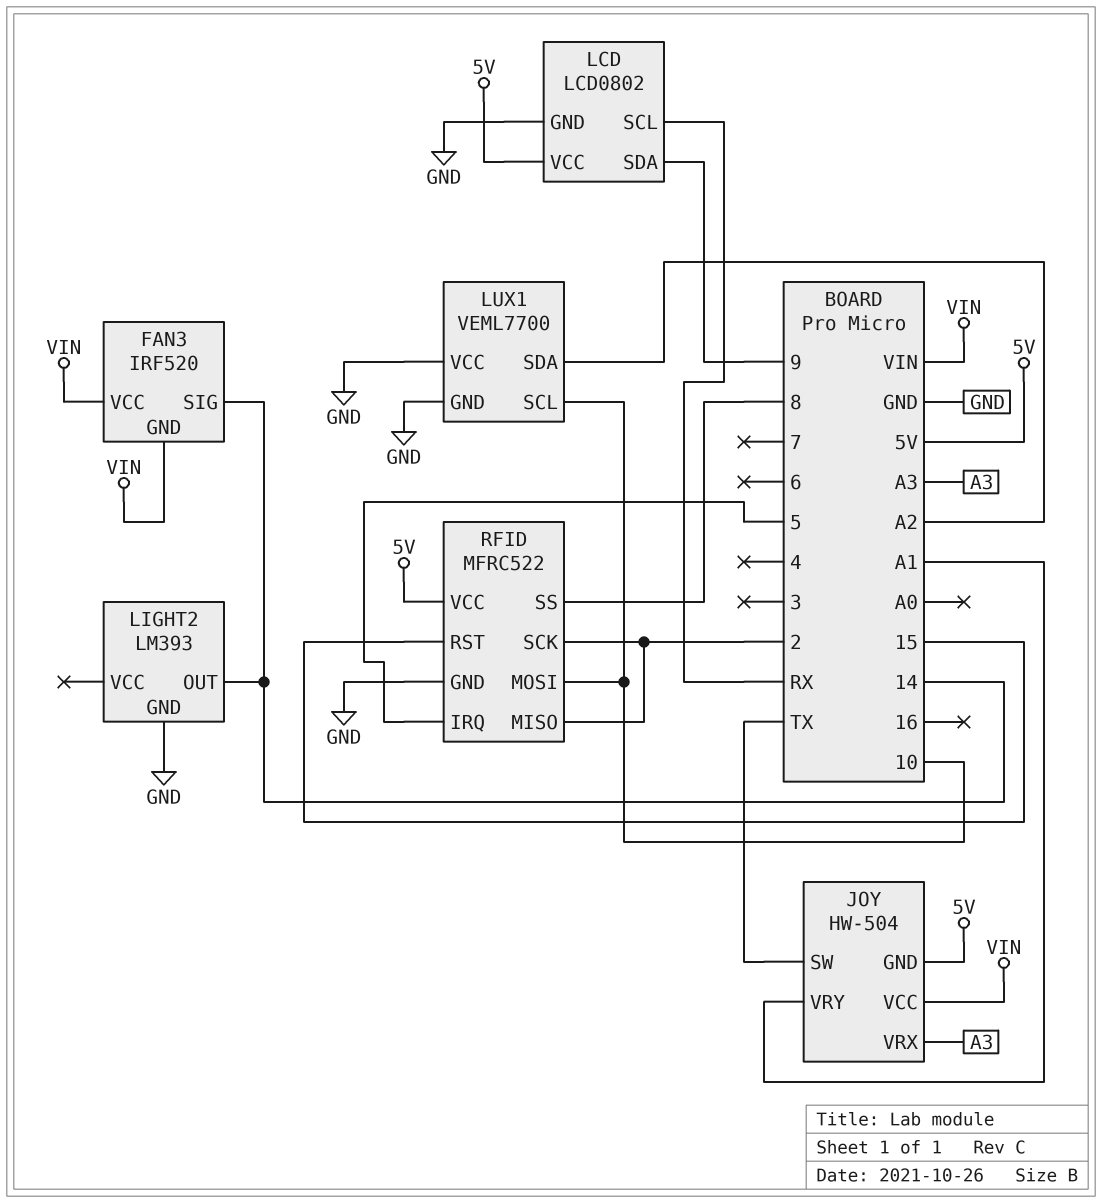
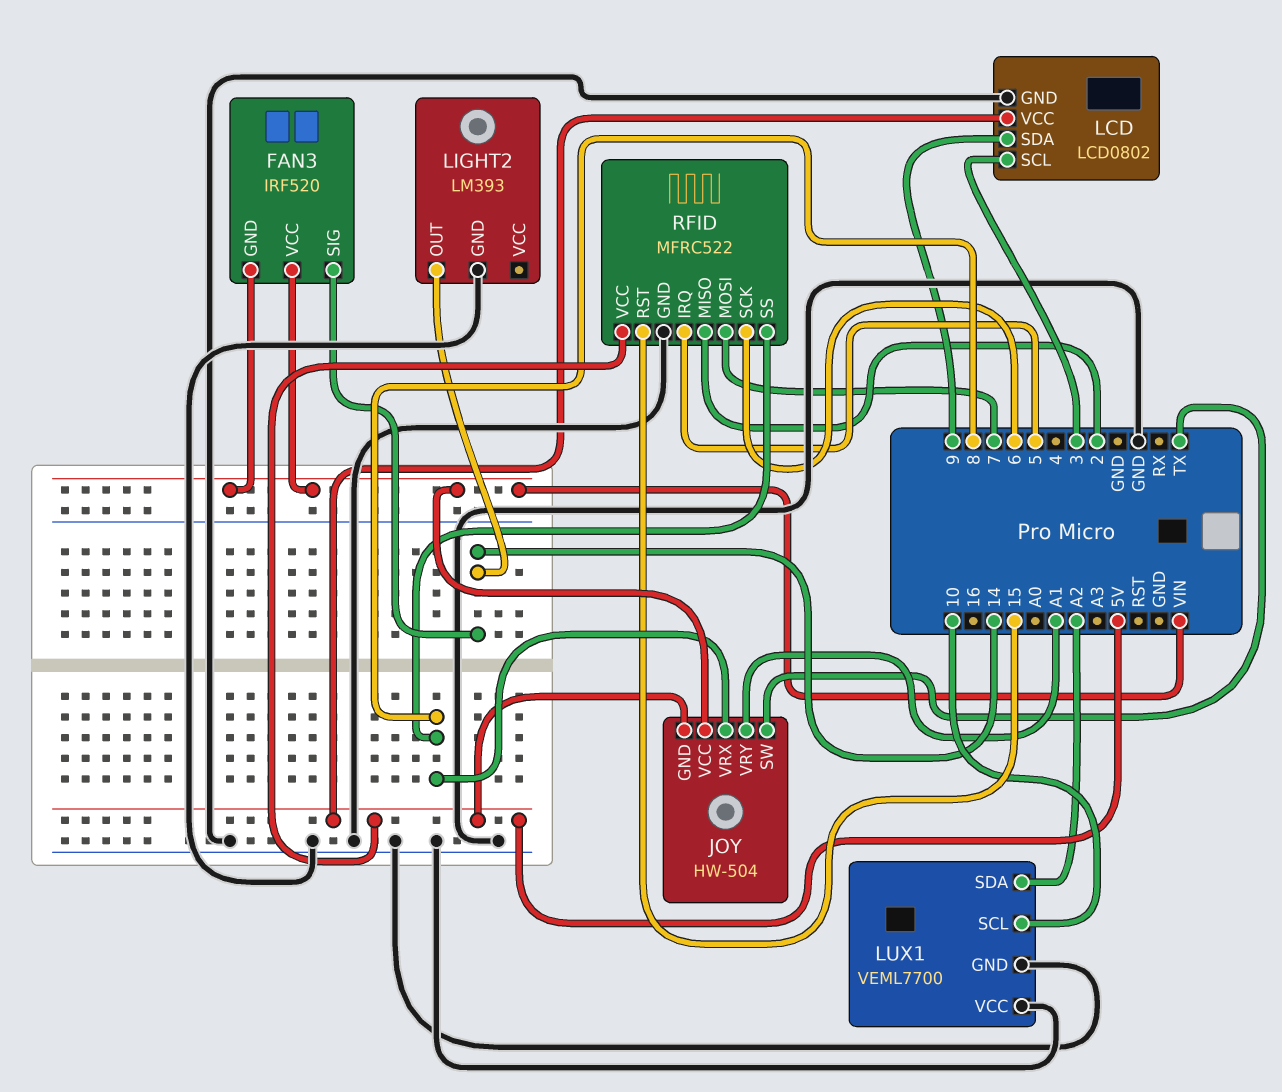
JOY pin VRX: A3 -> 8
LCD pin SCL: RX -> 3
RFID pin MOSI: 10 -> 7
RFID pin SCK: 2 -> 6

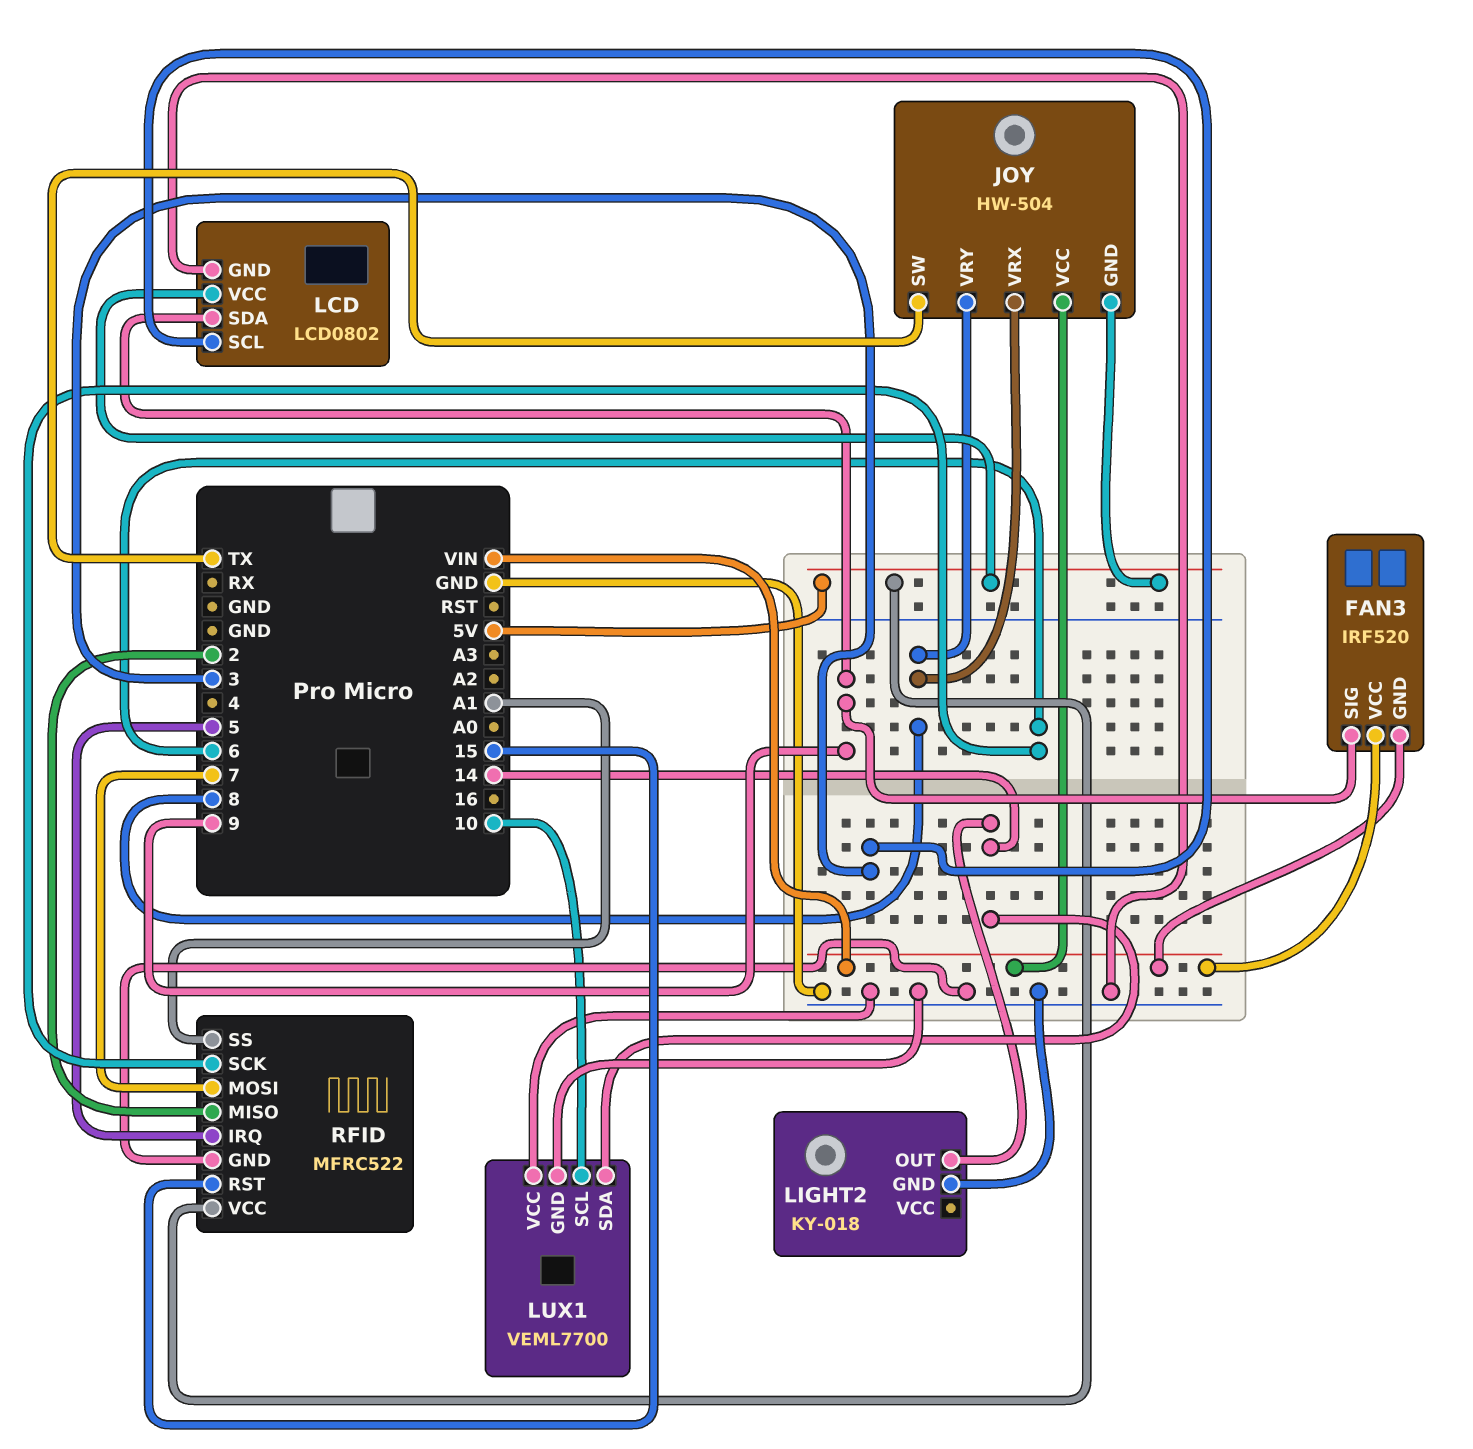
FAN3 pin SIG: 14 -> 9
JOY pin VRY: A1 -> 8
LIGHT2: LM393 -> KY-018
LUX1 pin SDA: A2 -> 14
RFID pin SS: 8 -> A1

